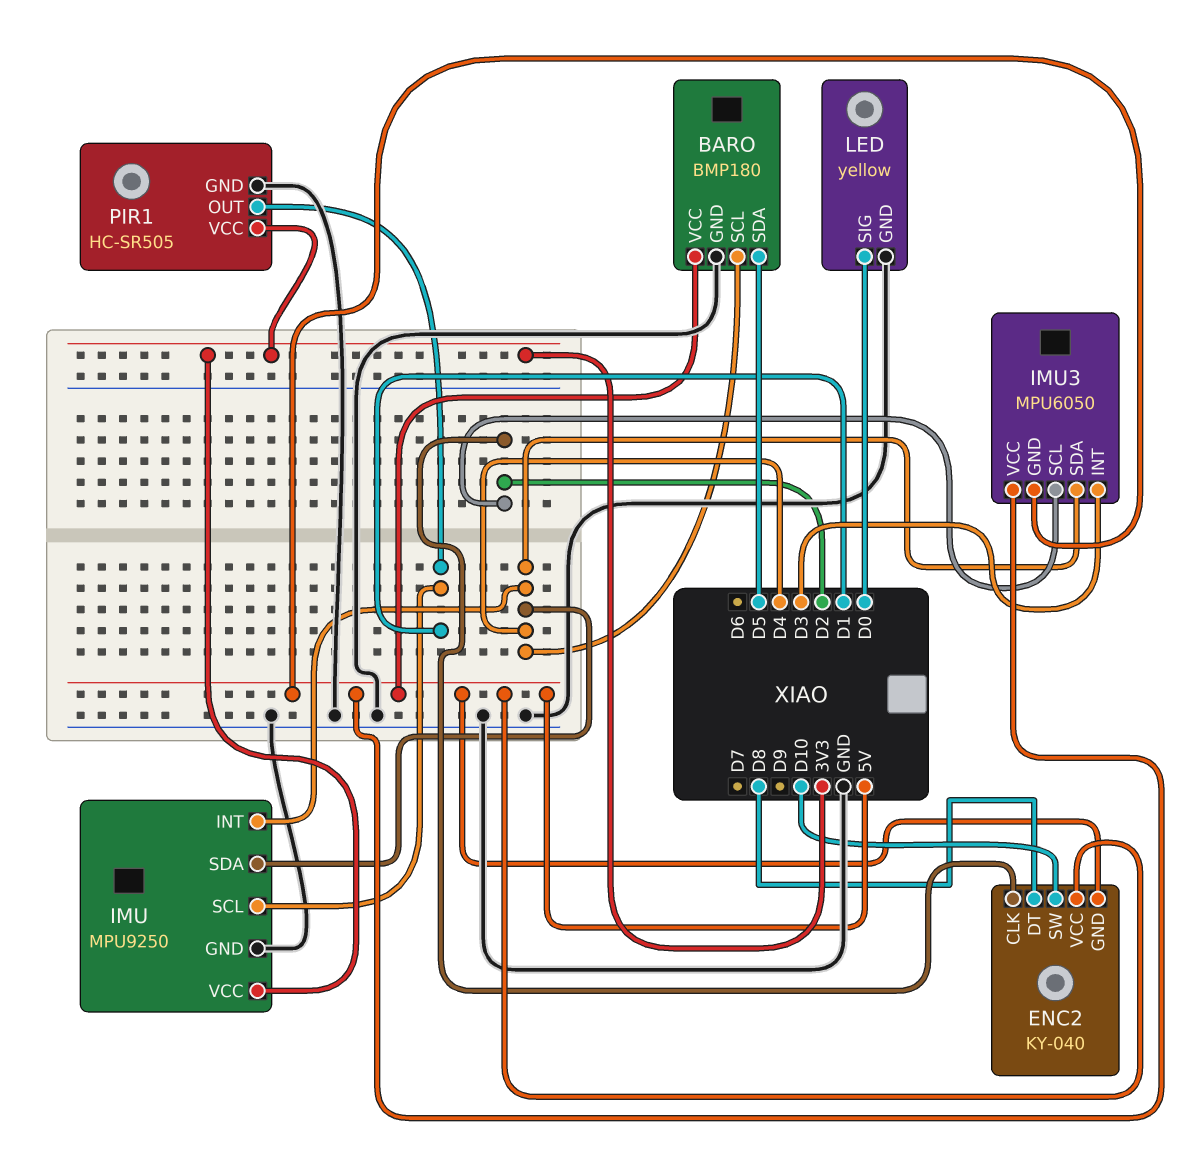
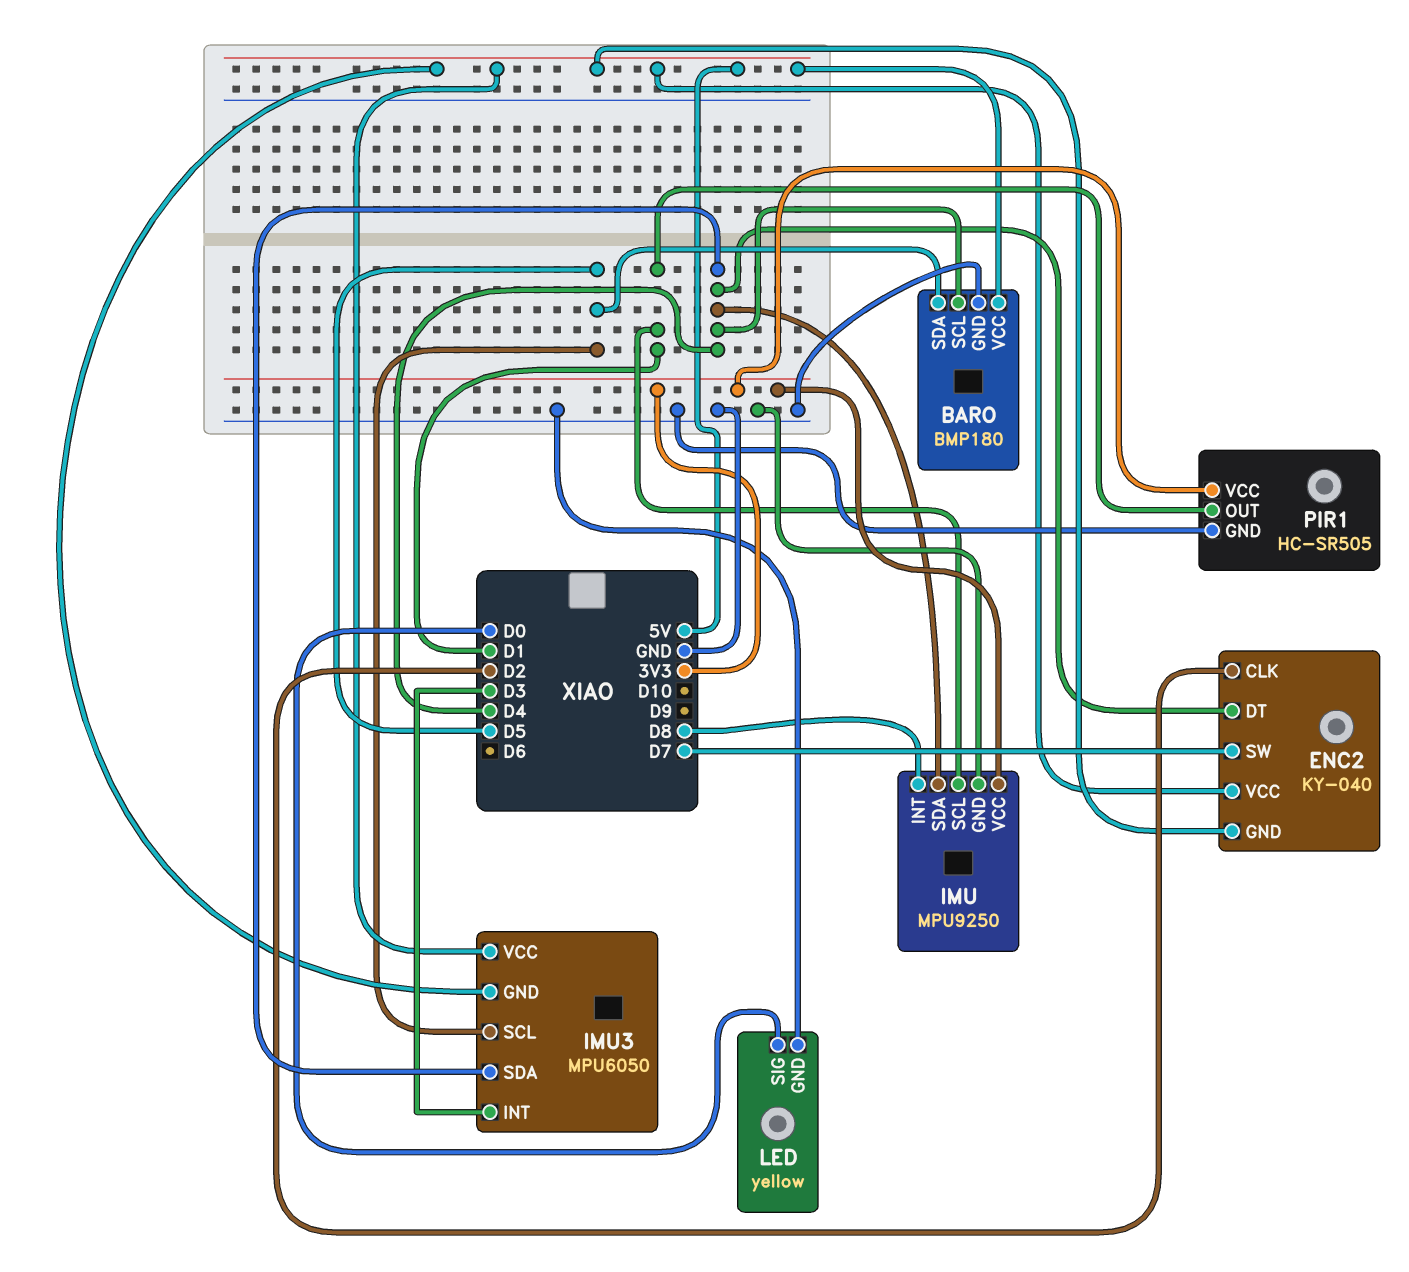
ENC2 pin DT: D8 -> D4
ENC2 pin SW: D10 -> D7
IMU pin INT: D4 -> D8
IMU3 pin SCL: D2 -> D5

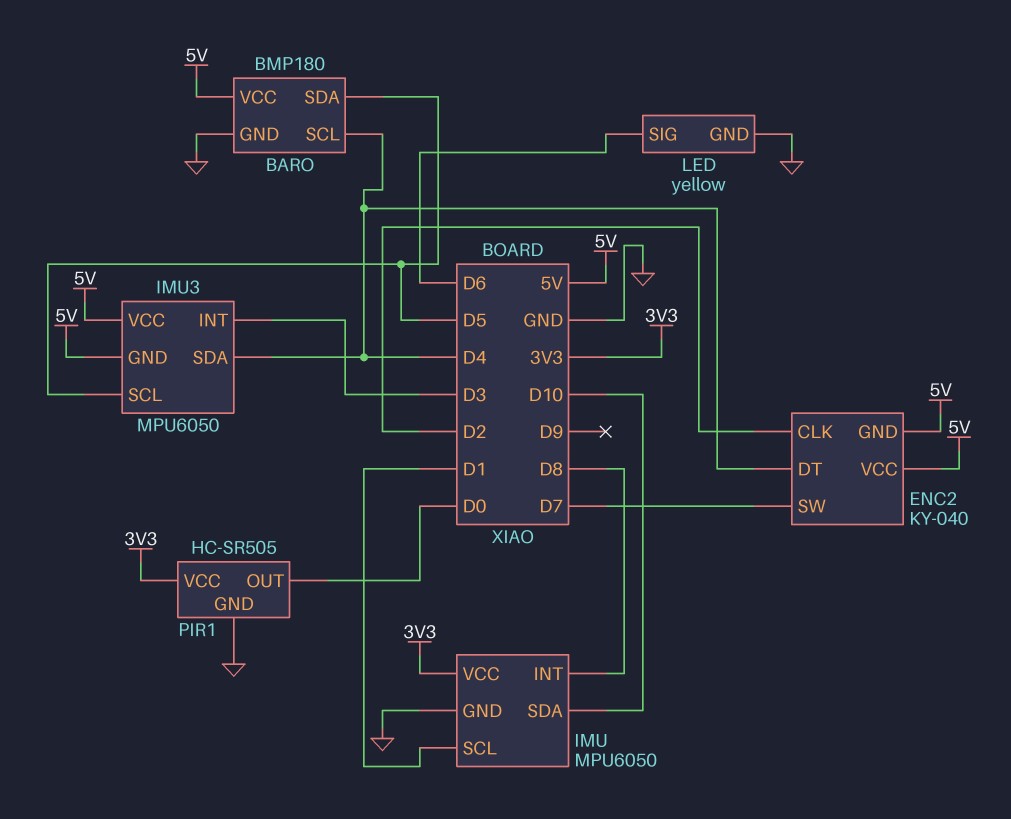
IMU: MPU9250 -> MPU6050
IMU pin SDA: D4 -> D10
LED pin SIG: D0 -> D6
PIR1 pin OUT: D1 -> D0

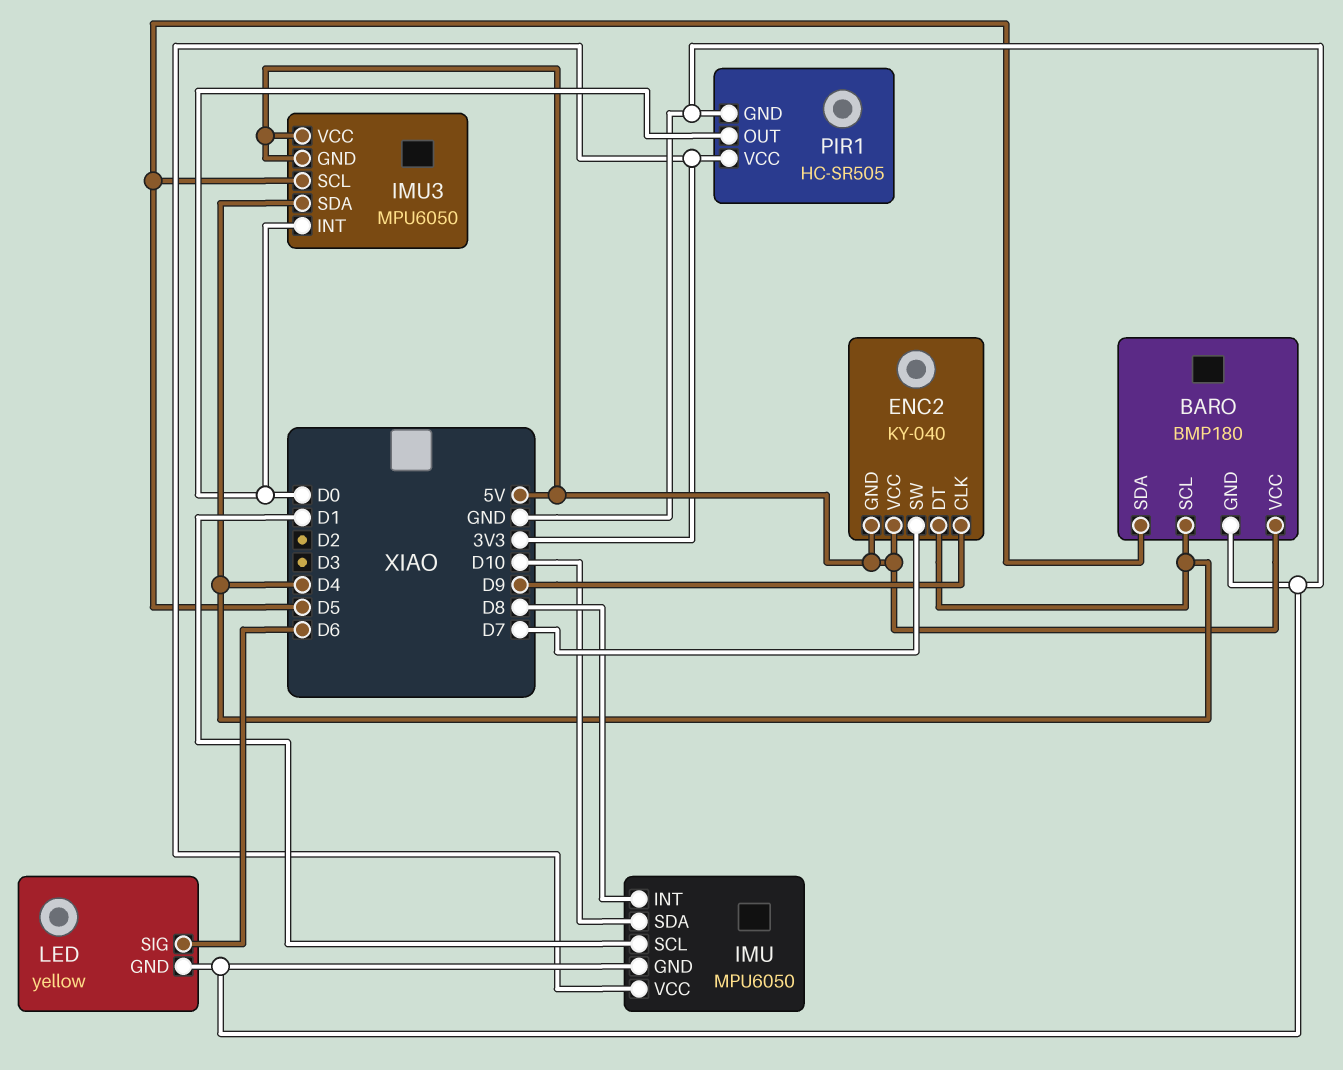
ENC2 pin CLK: D2 -> D9
IMU3 pin INT: D3 -> D0

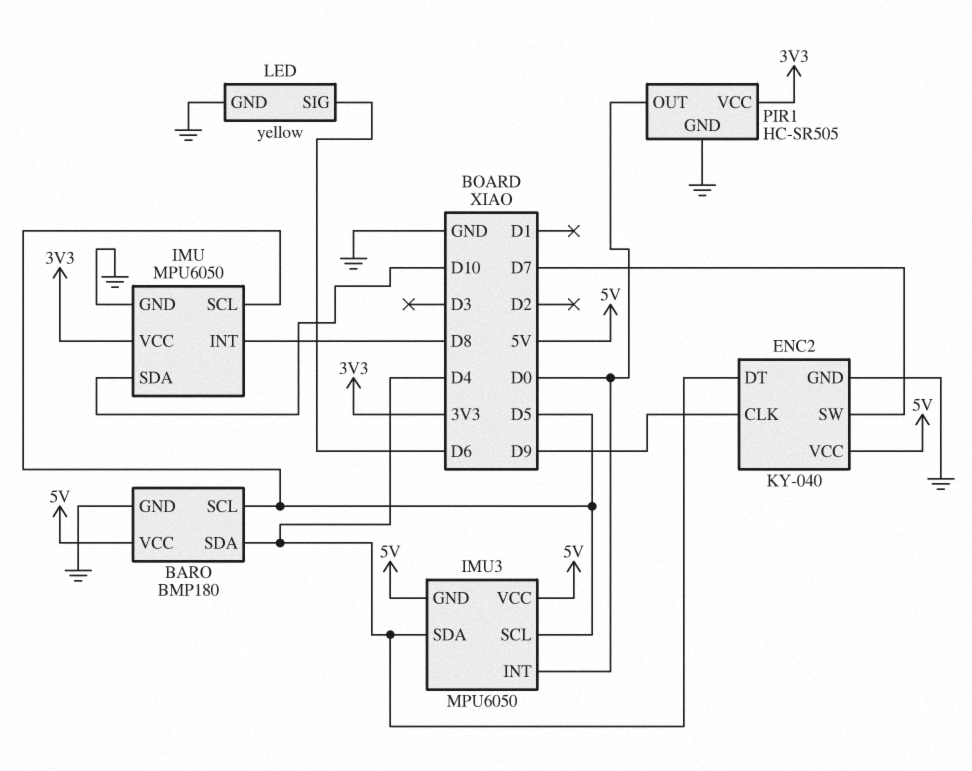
BARO pin SCL: D4 -> D5
BARO pin SDA: D5 -> D4
ENC2 pin GND: 5V -> GND
IMU pin SCL: D1 -> D5

